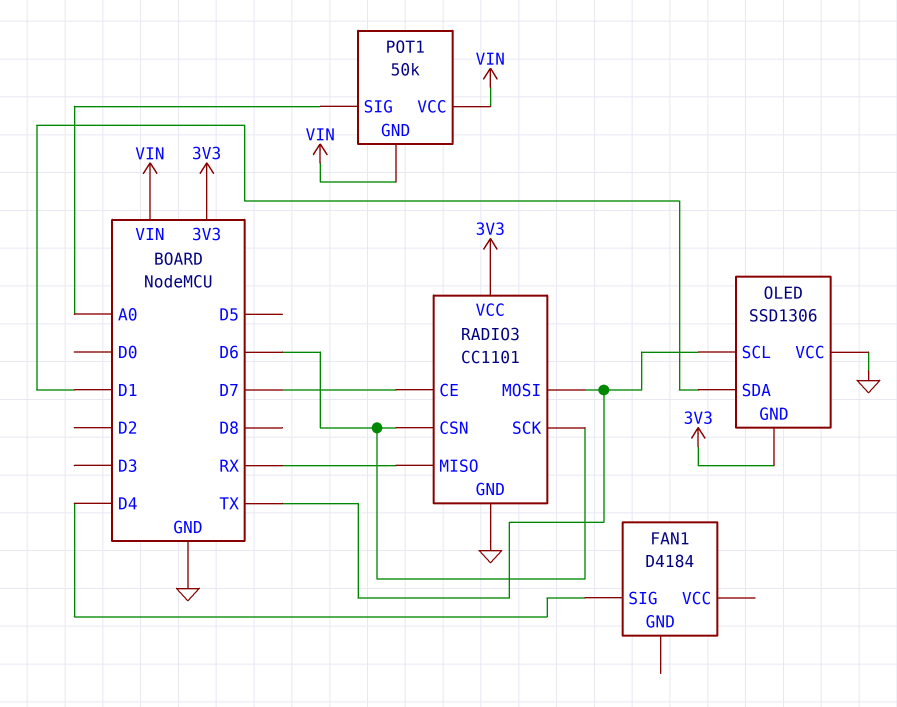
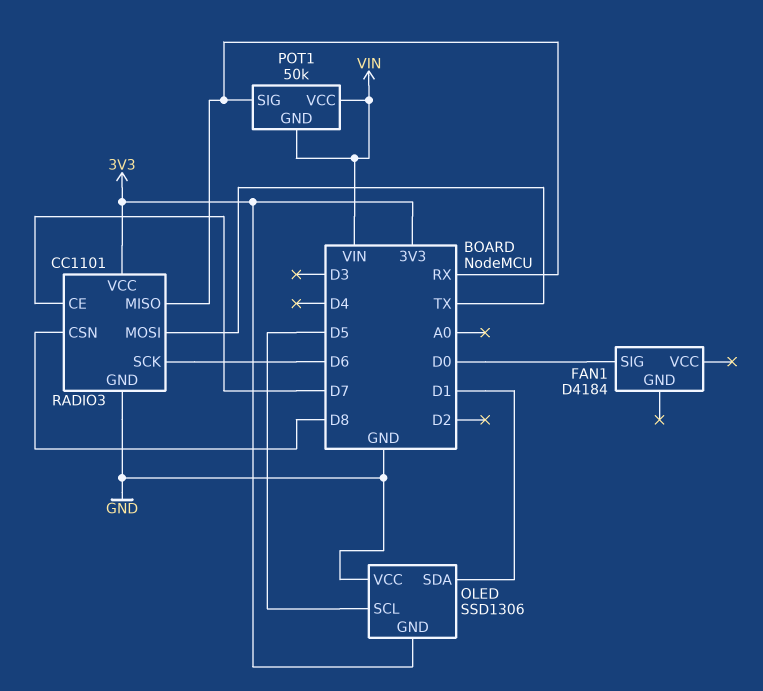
FAN1 pin SIG: D4 -> D0
OLED pin SCL: TX -> D5
POT1 pin SIG: A0 -> RX
RADIO3 pin CSN: D6 -> D8

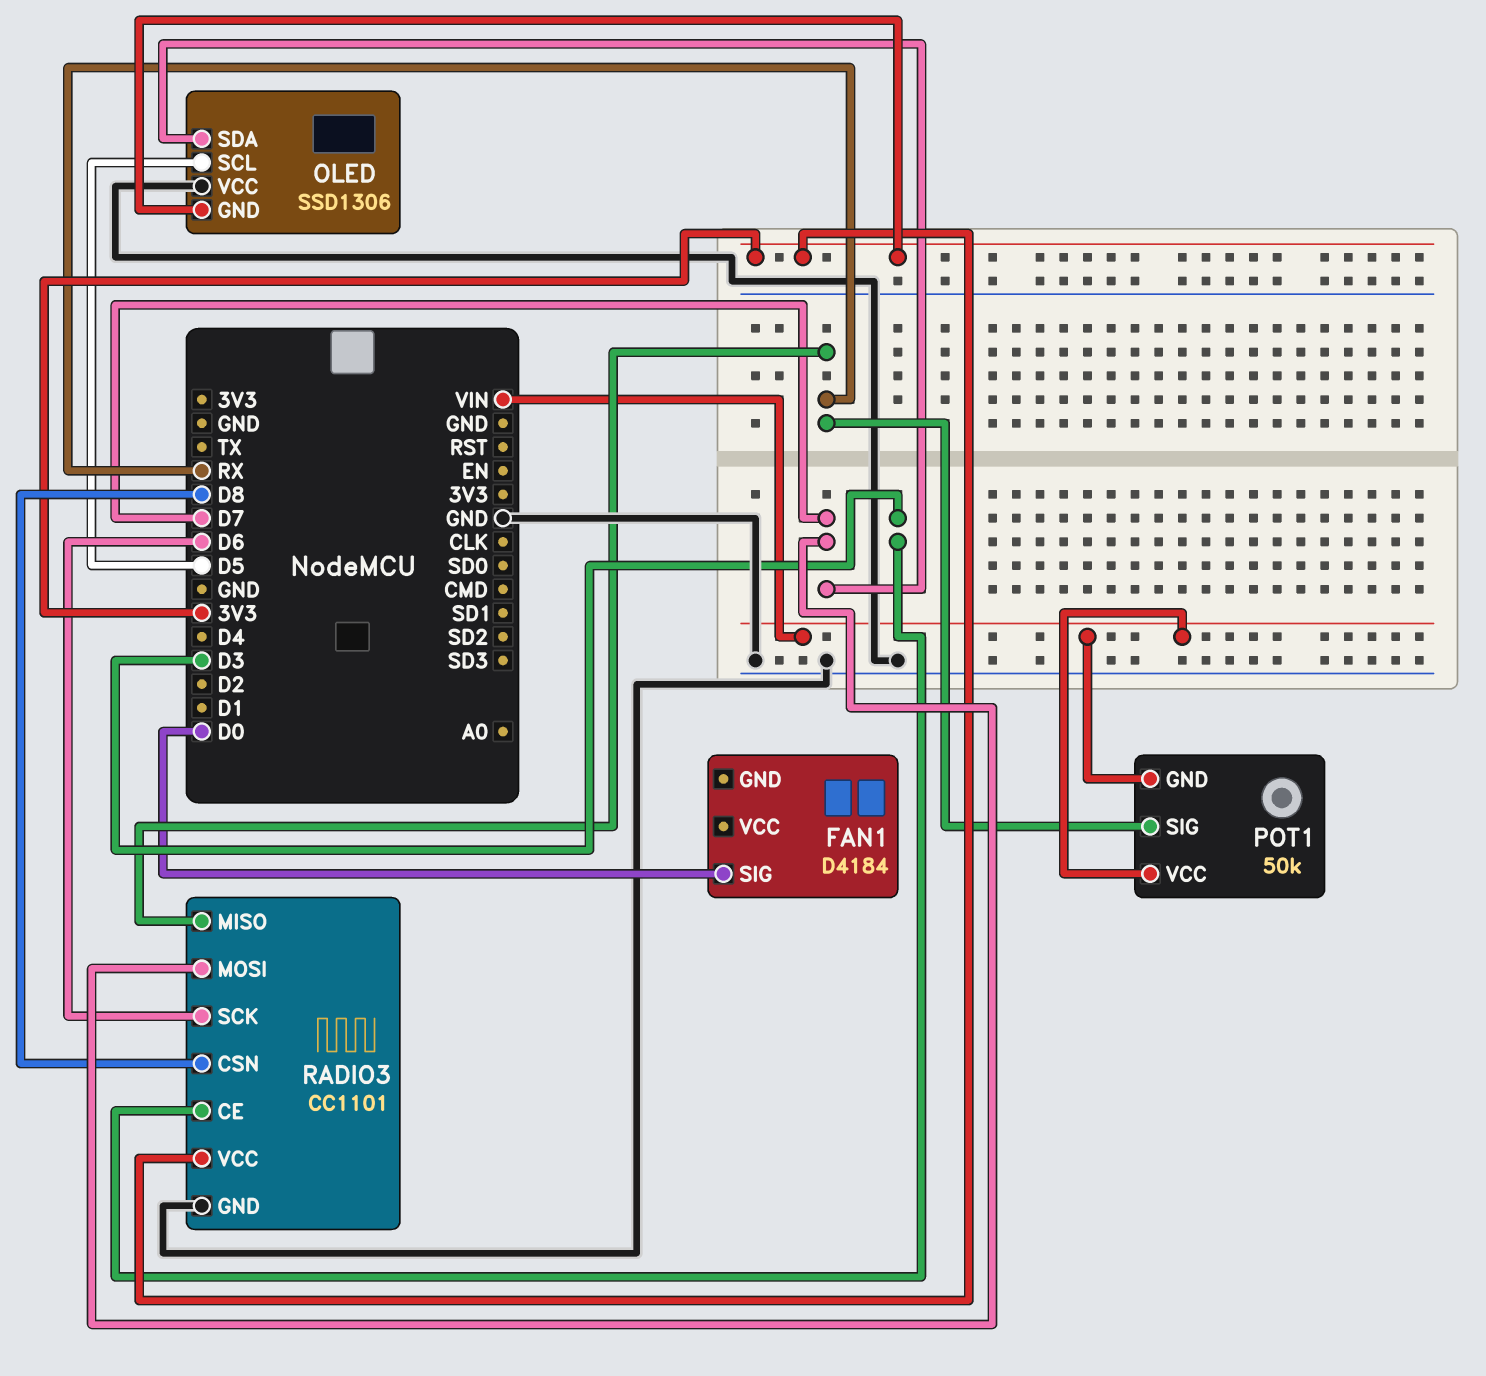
OLED pin SDA: D1 -> D7
RADIO3 pin CE: D7 -> D3
RADIO3 pin MOSI: TX -> D7

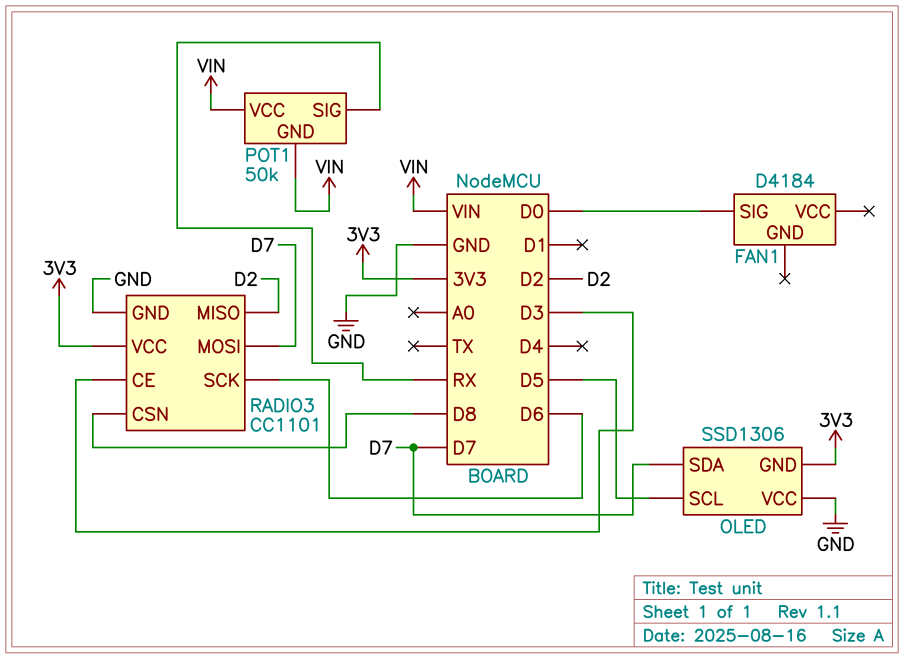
RADIO3 pin MISO: RX -> D2

